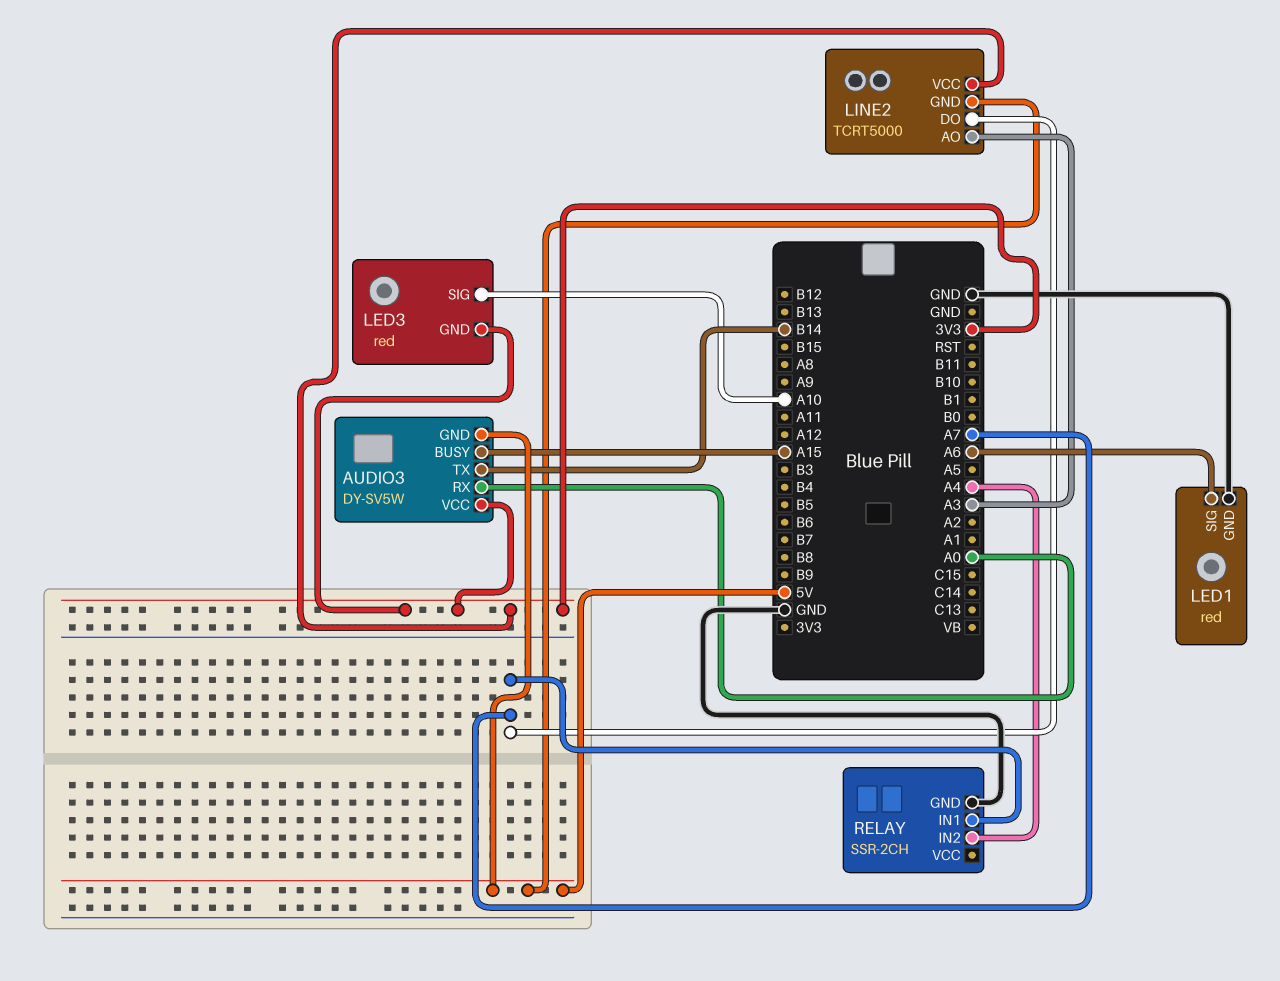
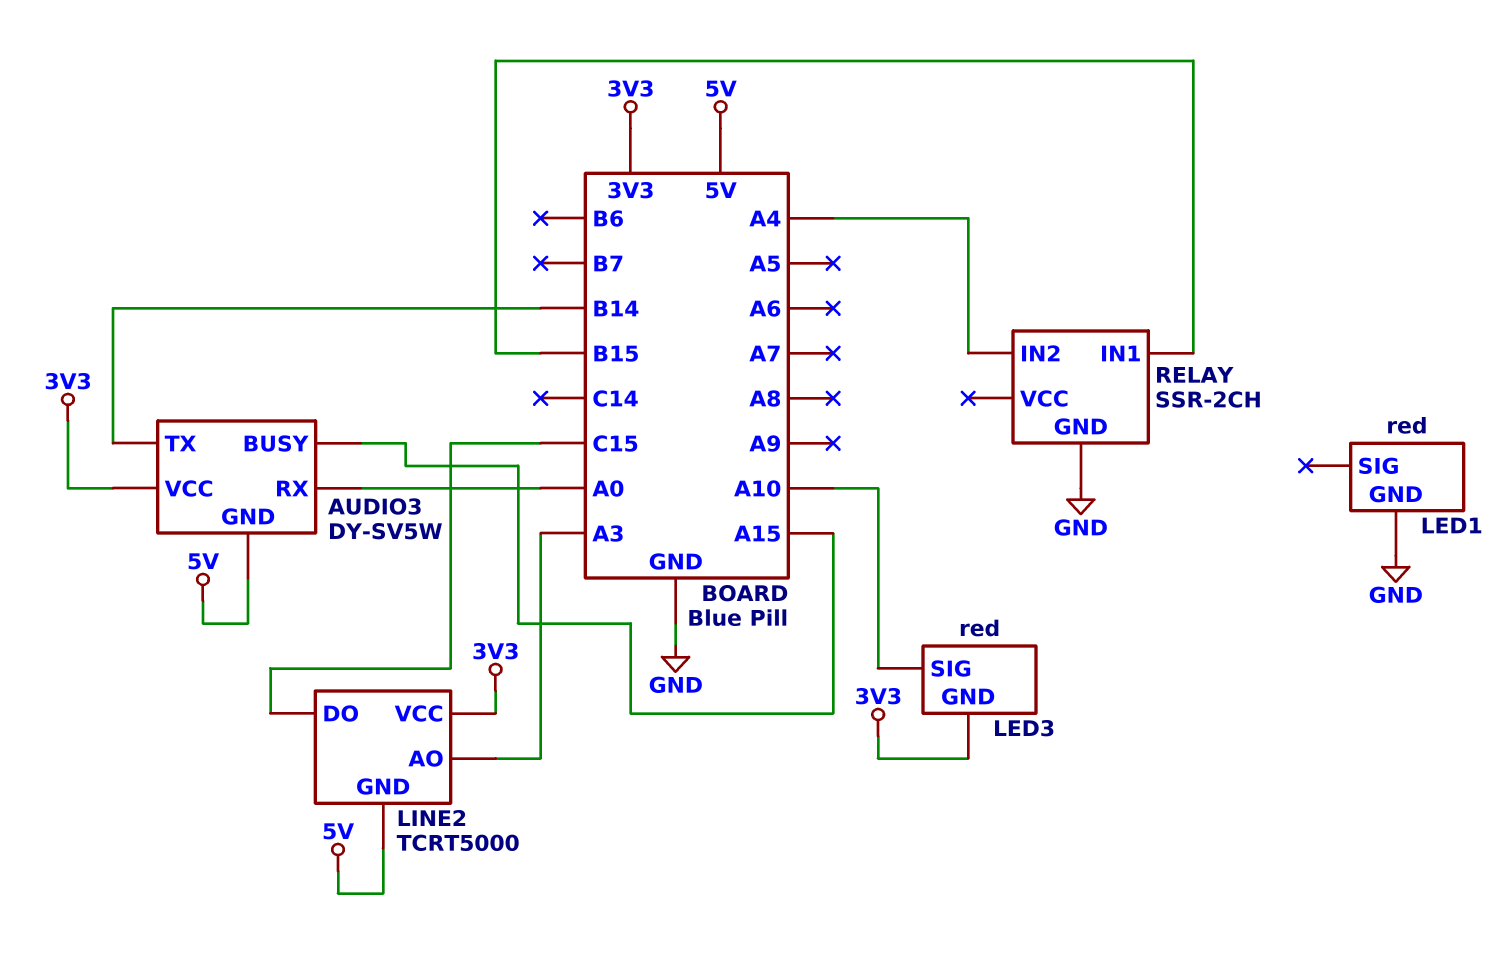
LED1 pin SIG: A6 -> none
LINE2 pin DO: A7 -> C15
RELAY pin IN1: A7 -> B15

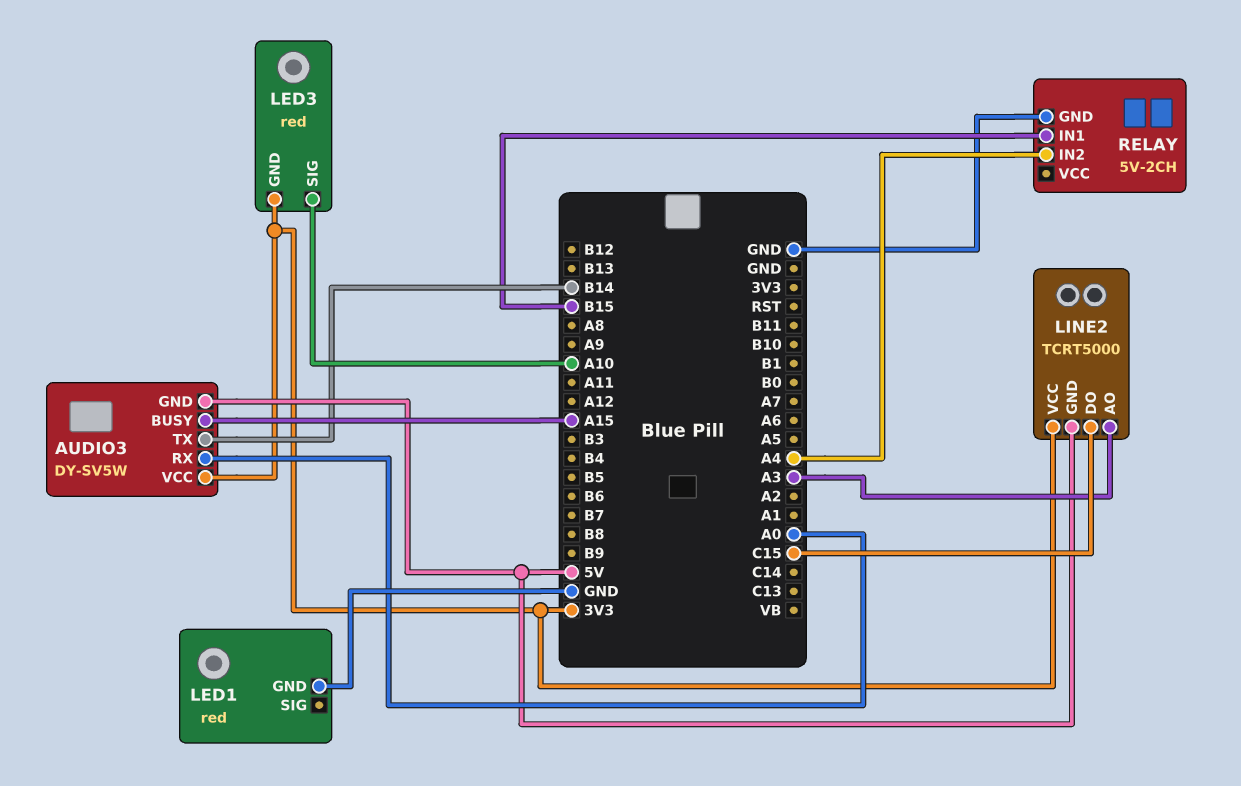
RELAY: SSR-2CH -> 5V-2CH

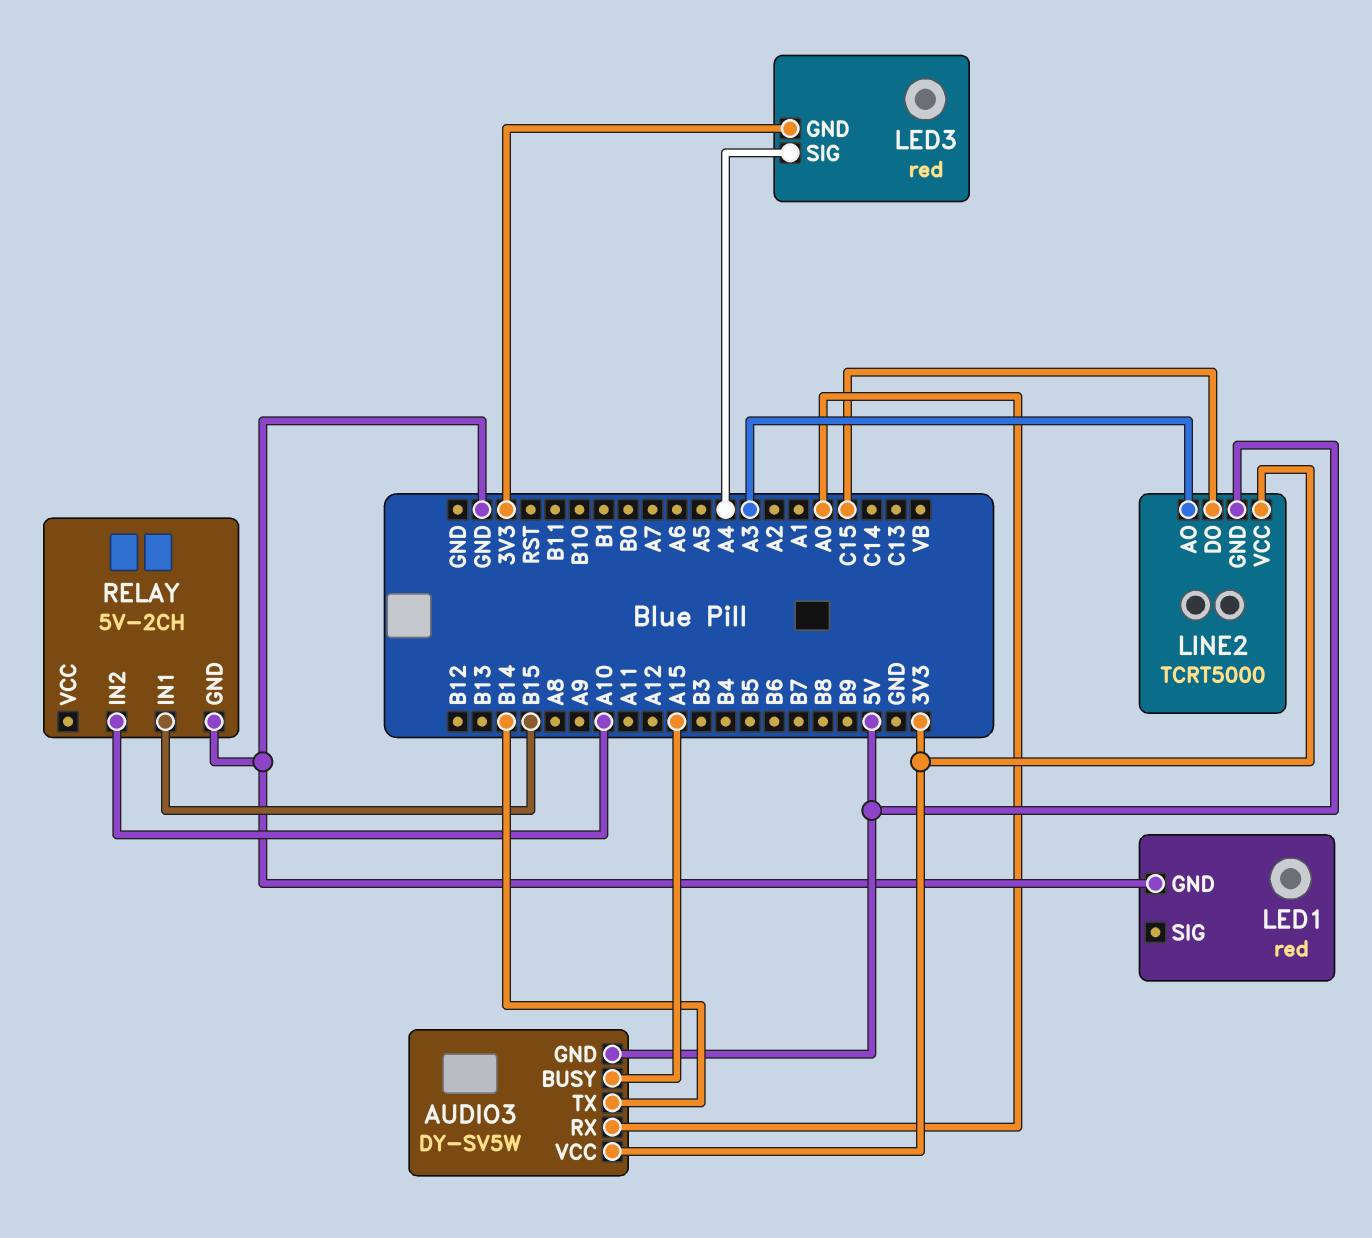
LED3 pin SIG: A10 -> A4
RELAY pin IN2: A4 -> A10

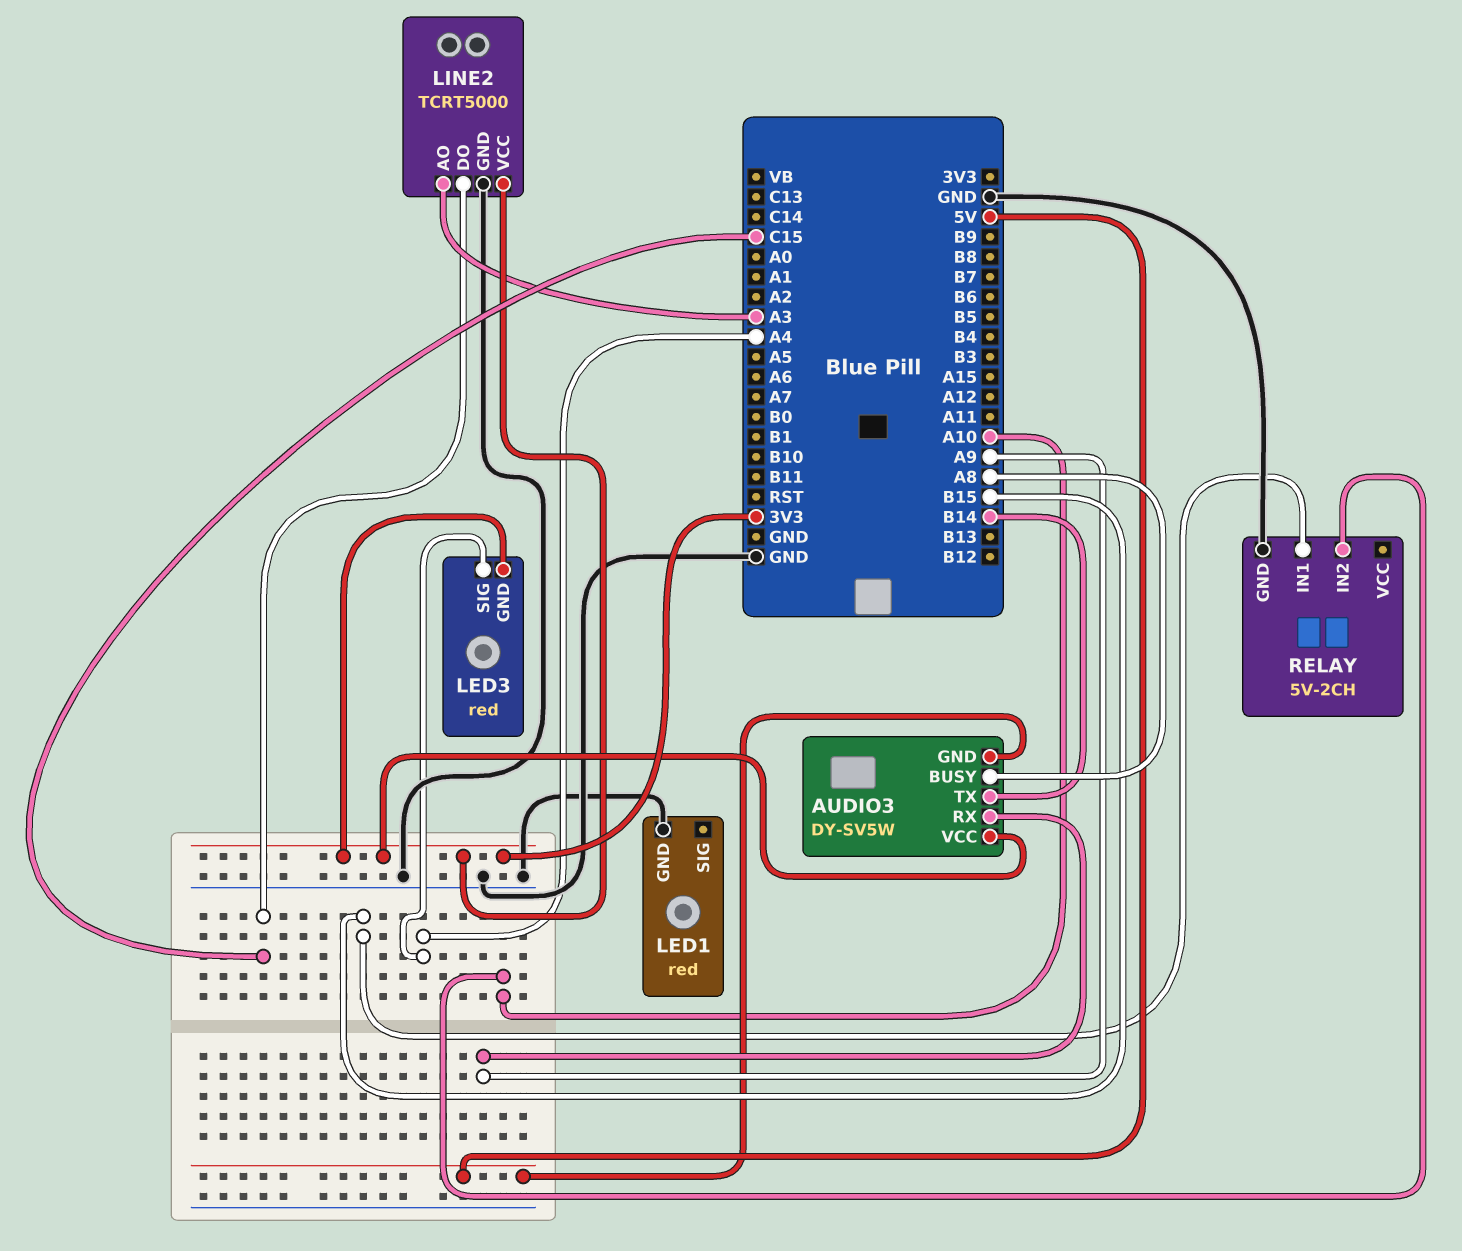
AUDIO3 pin BUSY: A15 -> A8
AUDIO3 pin RX: A0 -> A9
LINE2 pin GND: 5V -> GND

